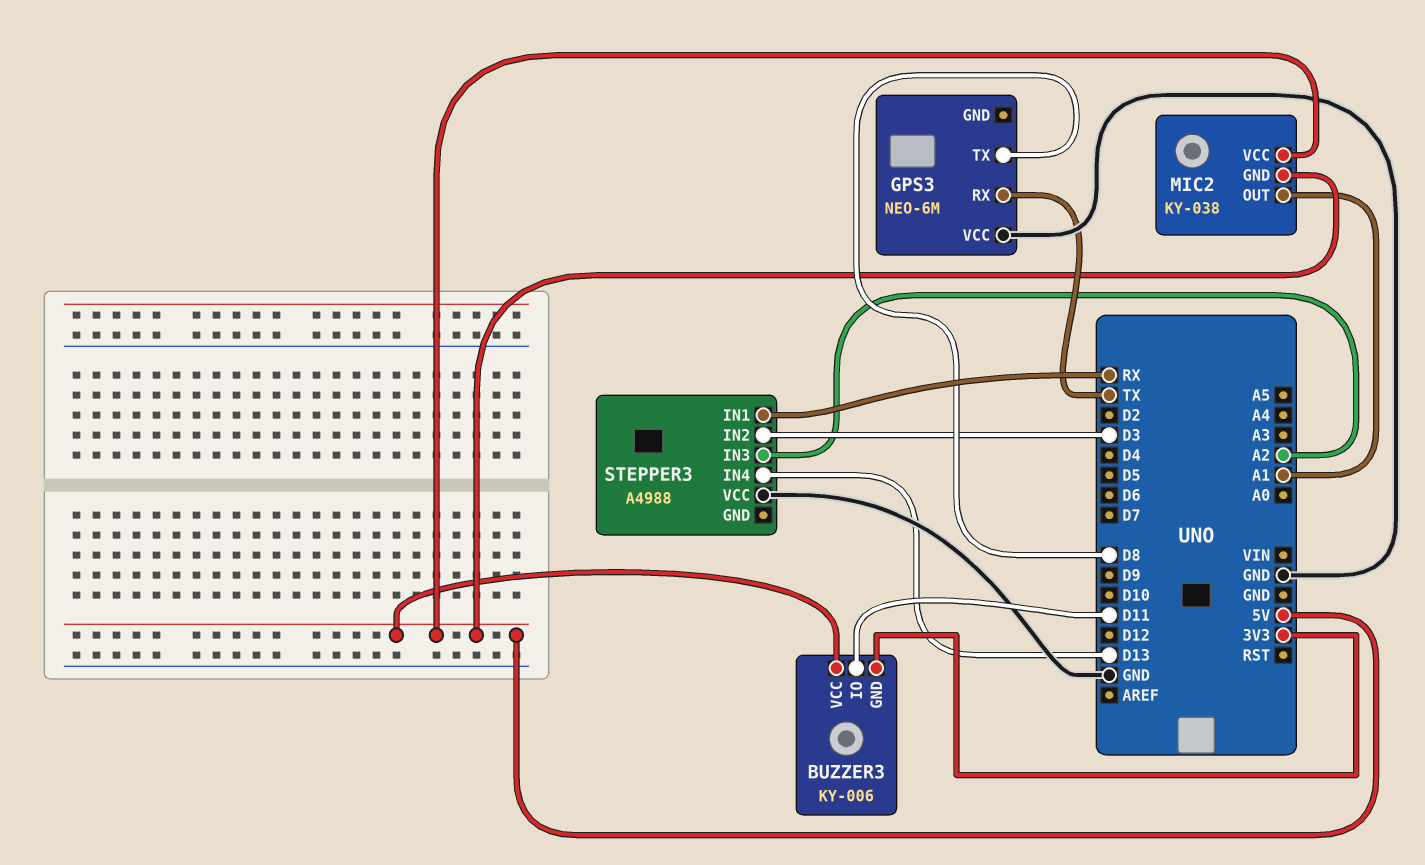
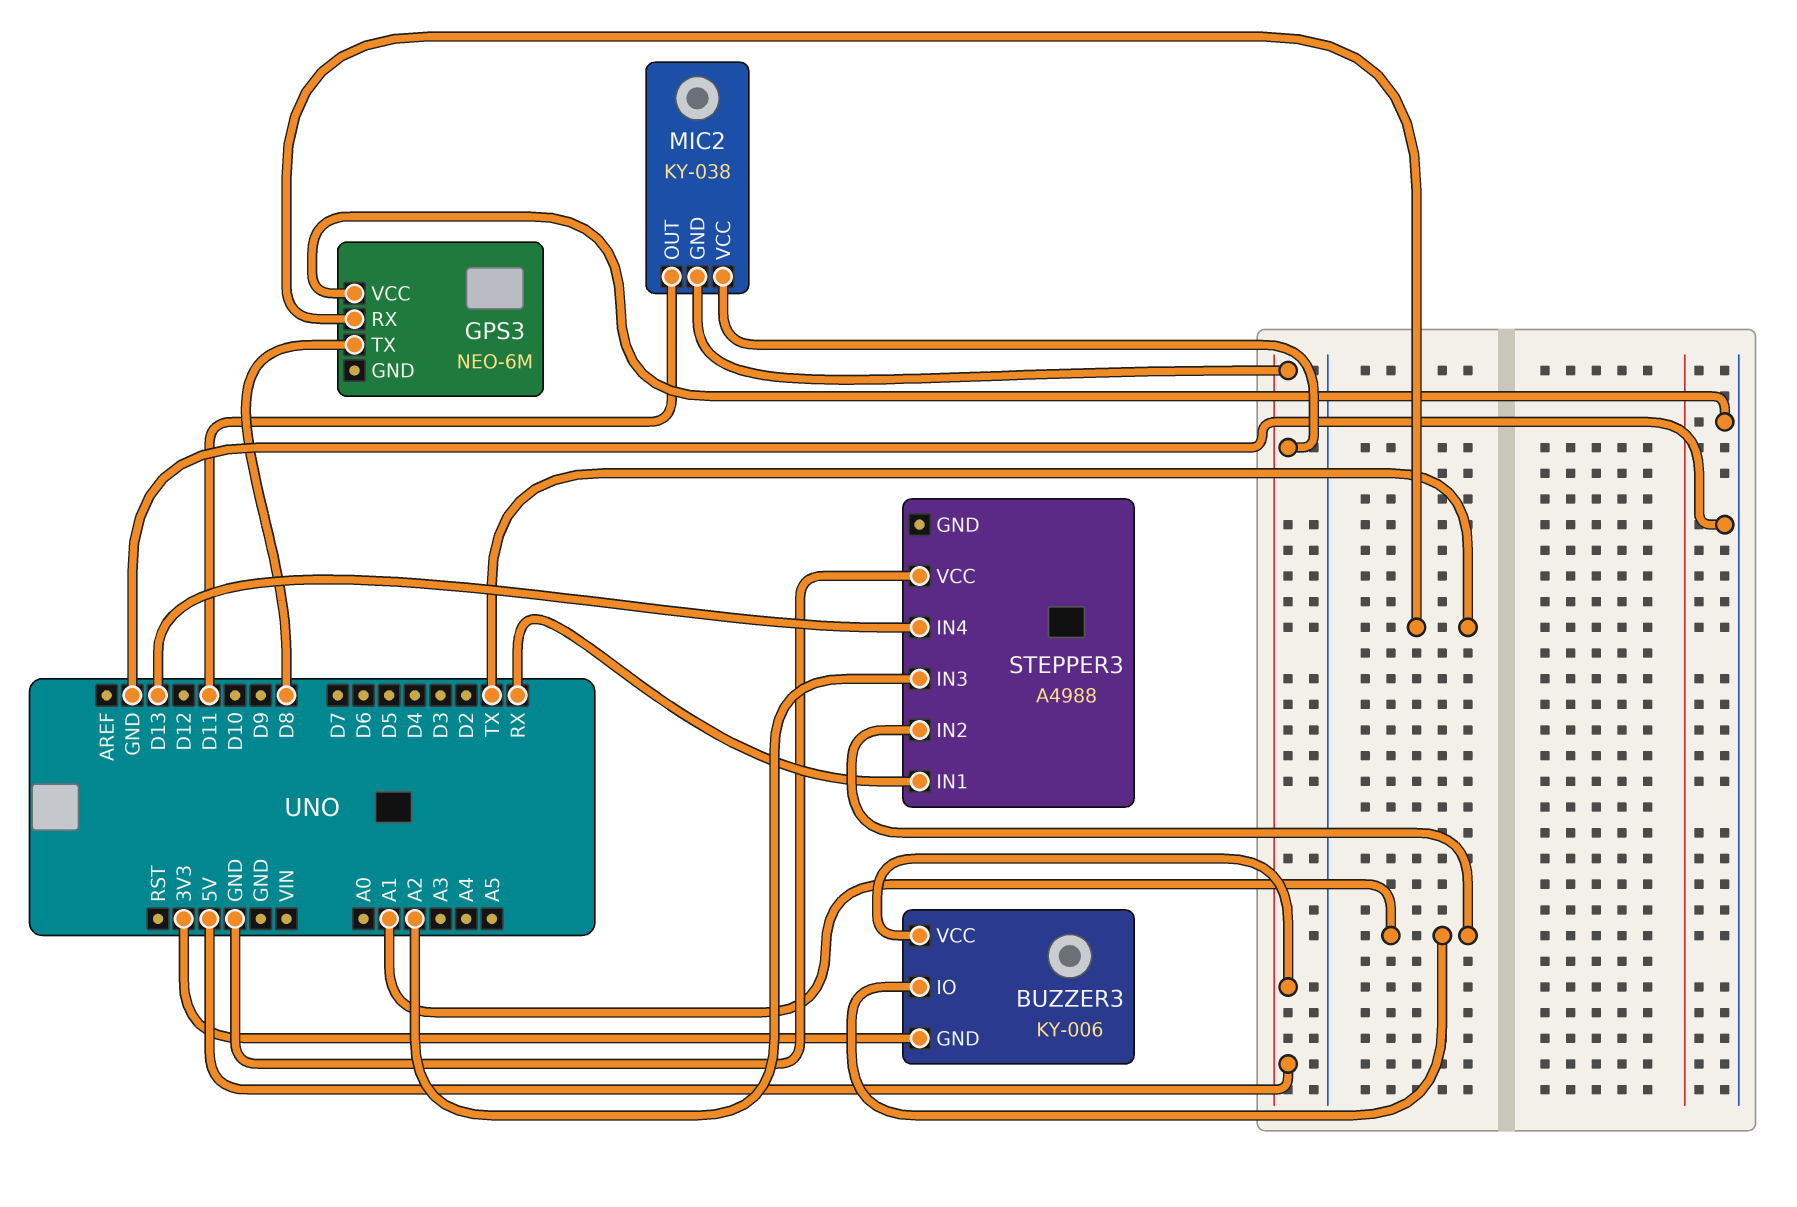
BUZZER3 pin IO: D11 -> A1
MIC2 pin OUT: A1 -> D11
STEPPER3 pin IN2: D3 -> A1

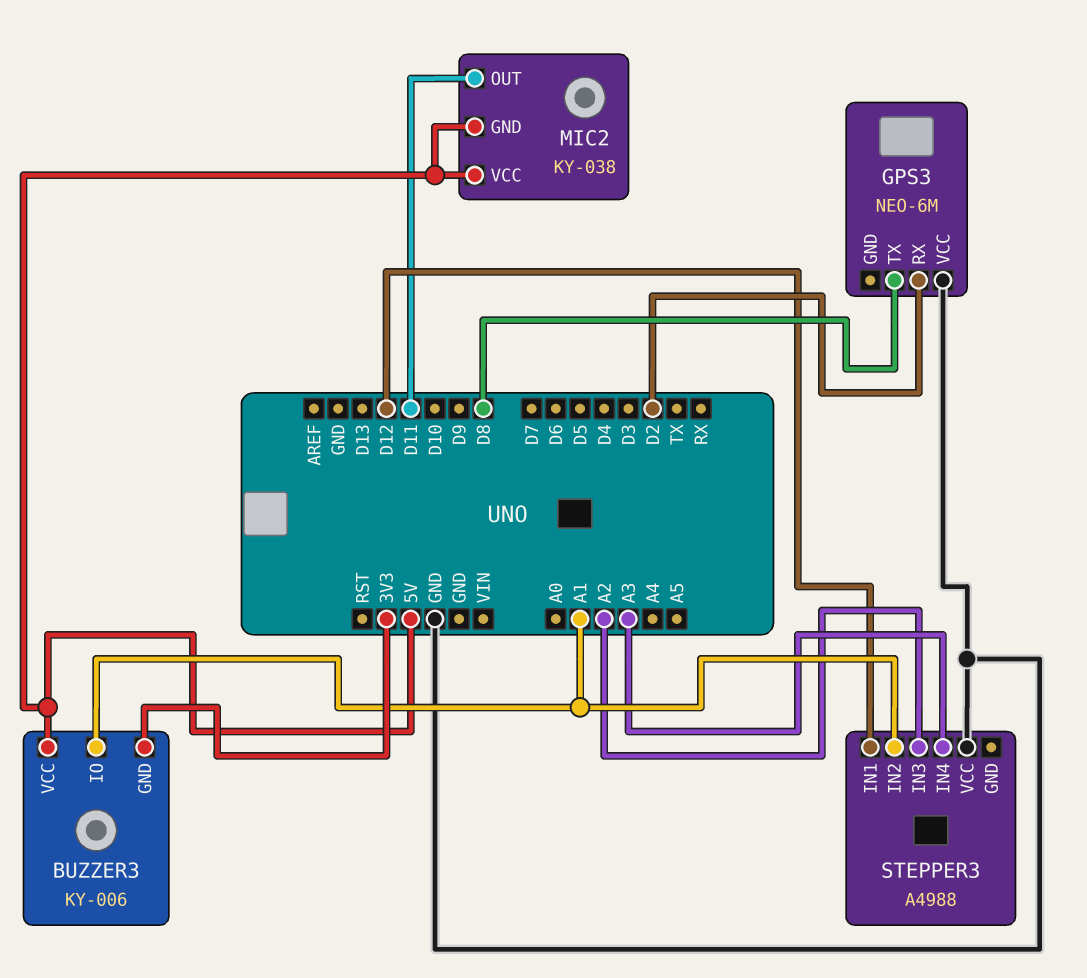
GPS3 pin RX: TX -> D2
STEPPER3 pin IN1: RX -> D12
STEPPER3 pin IN4: D13 -> A3

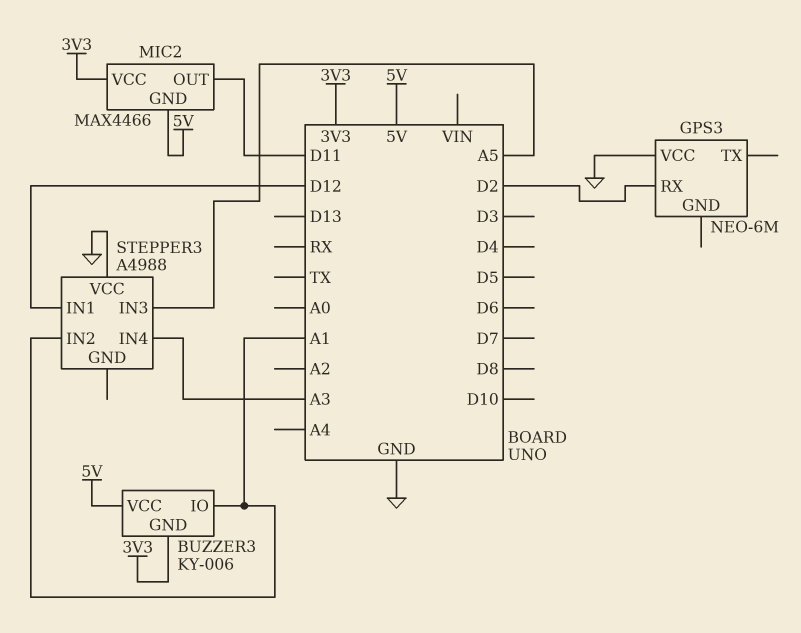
GPS3 pin TX: D8 -> none
MIC2: KY-038 -> MAX4466
MIC2 pin VCC: 5V -> 3V3
STEPPER3 pin IN3: A2 -> A5

